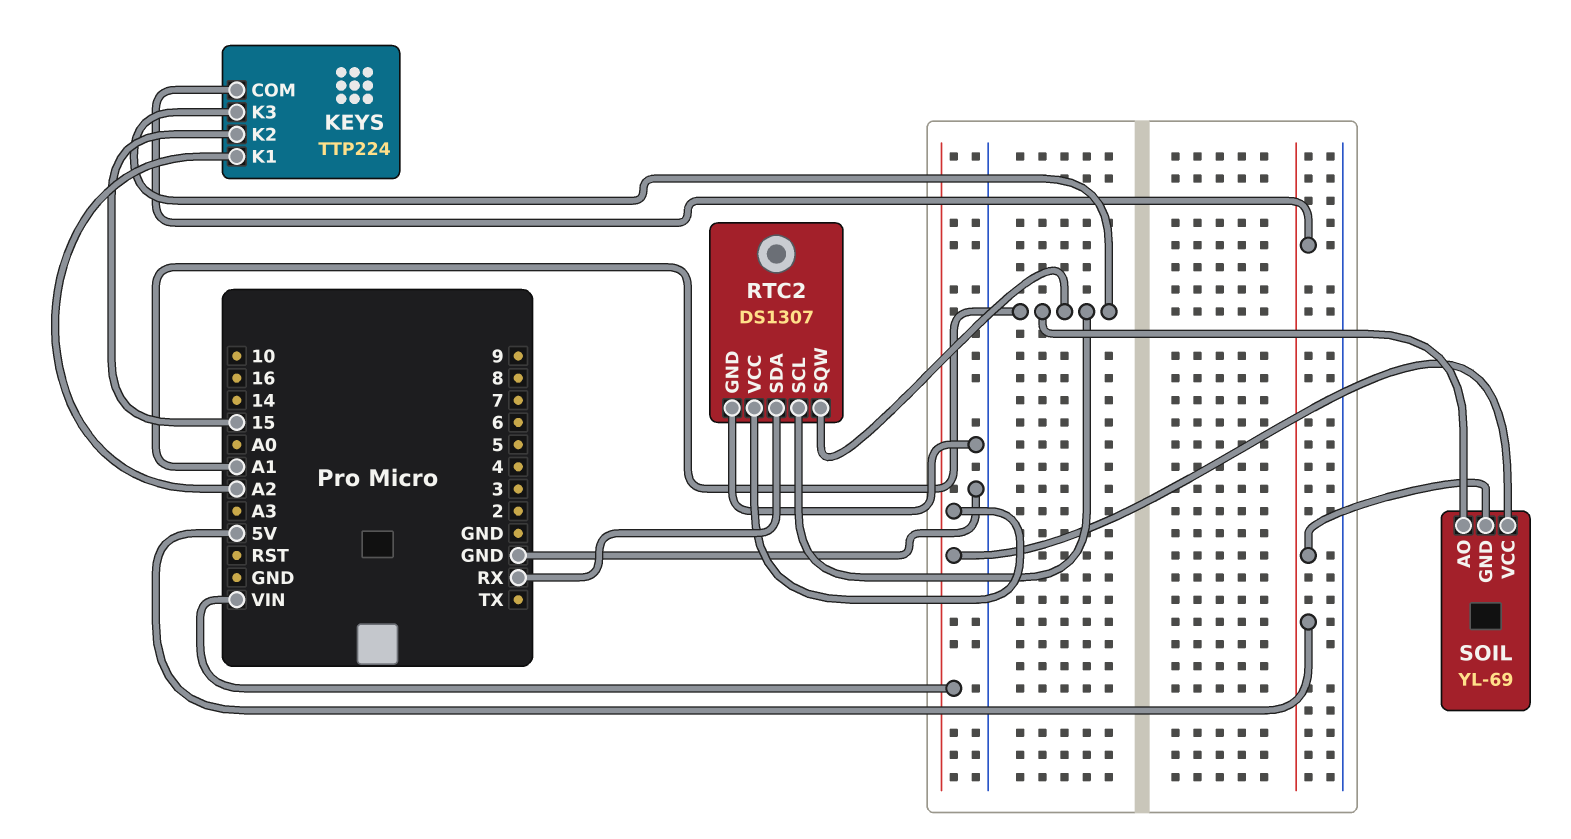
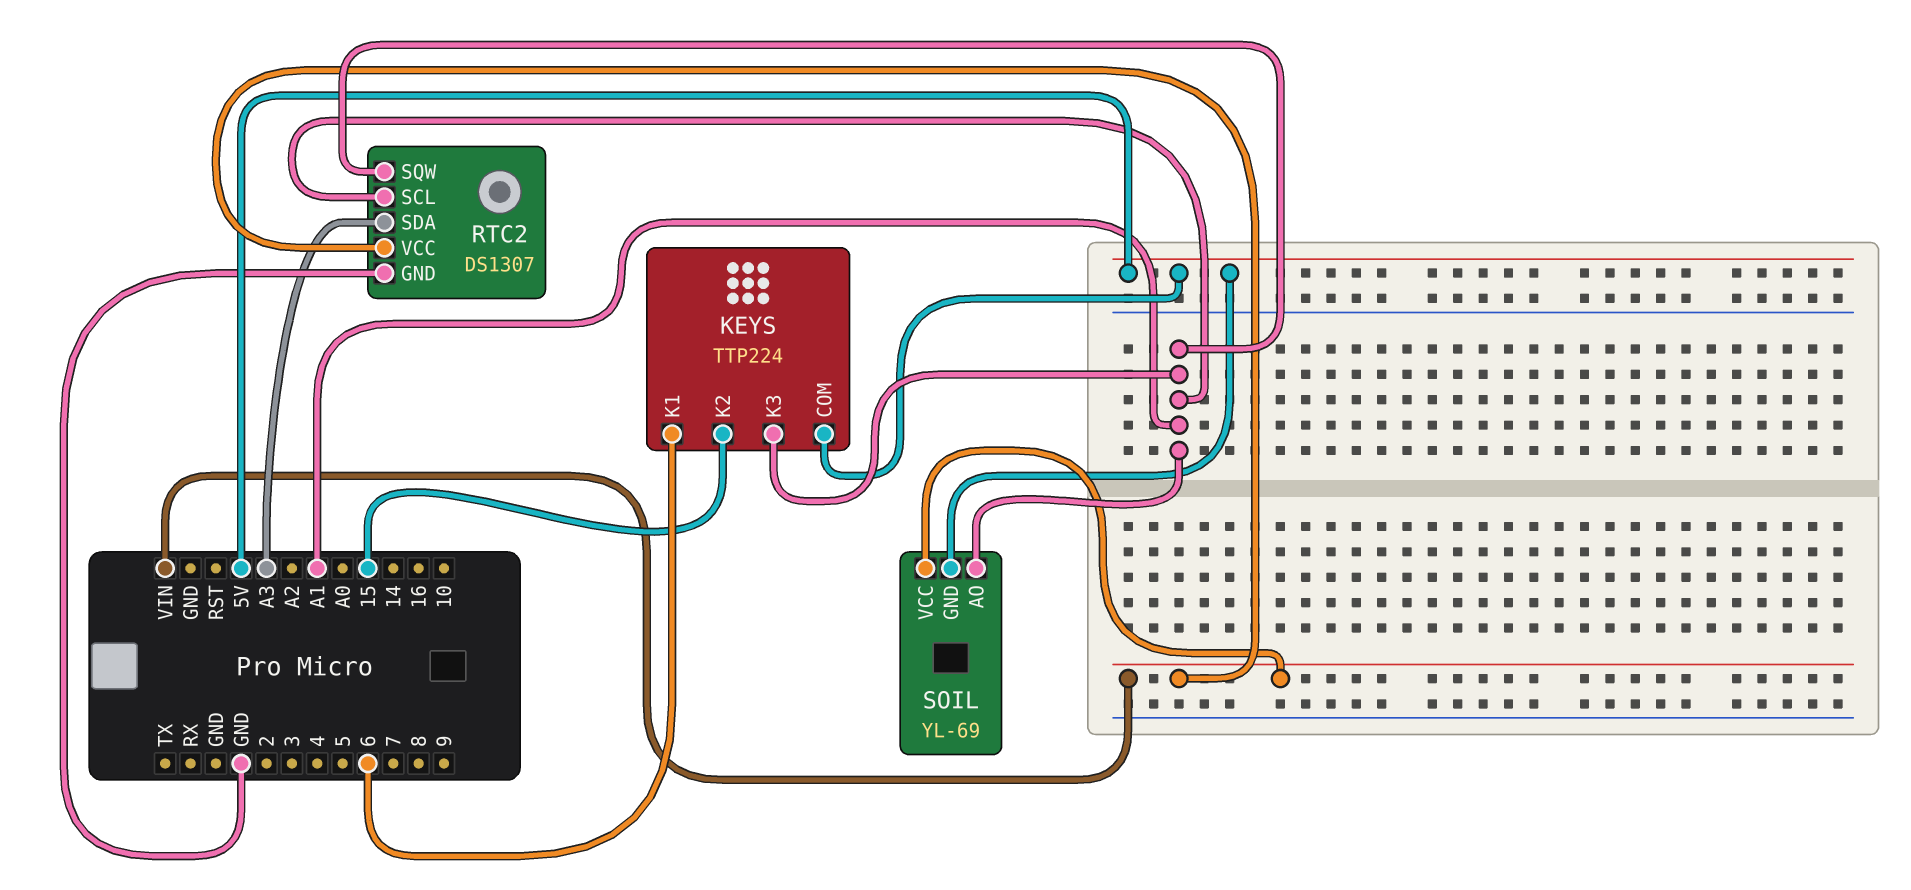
KEYS pin K1: A2 -> 6
RTC2 pin SDA: RX -> A3

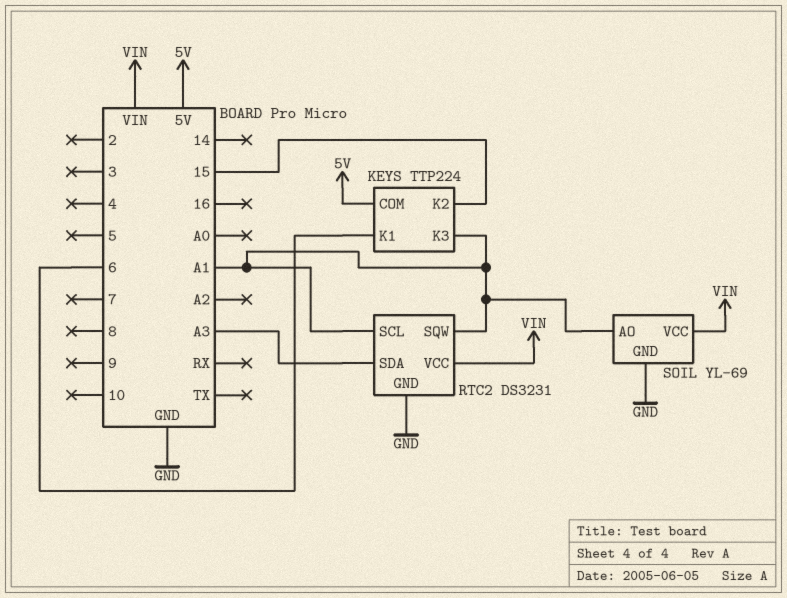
RTC2: DS1307 -> DS3231
SOIL pin GND: 5V -> GND

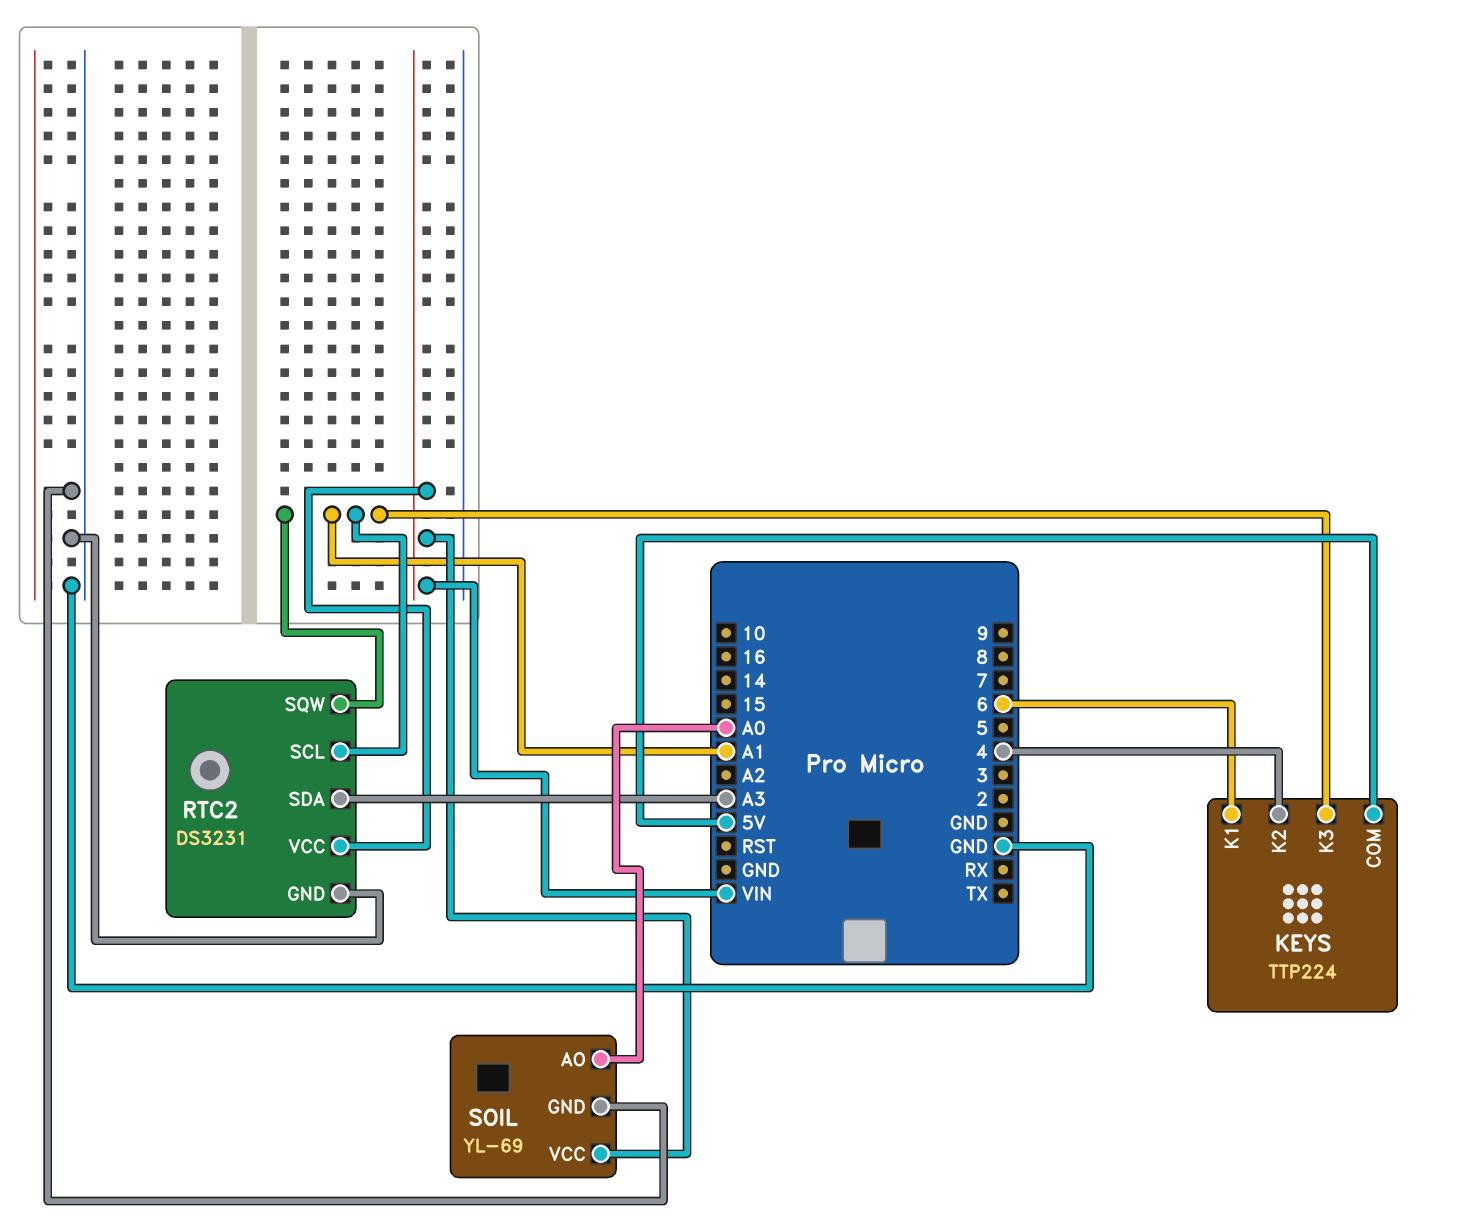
KEYS pin K2: 15 -> 4
SOIL pin AO: A1 -> A0

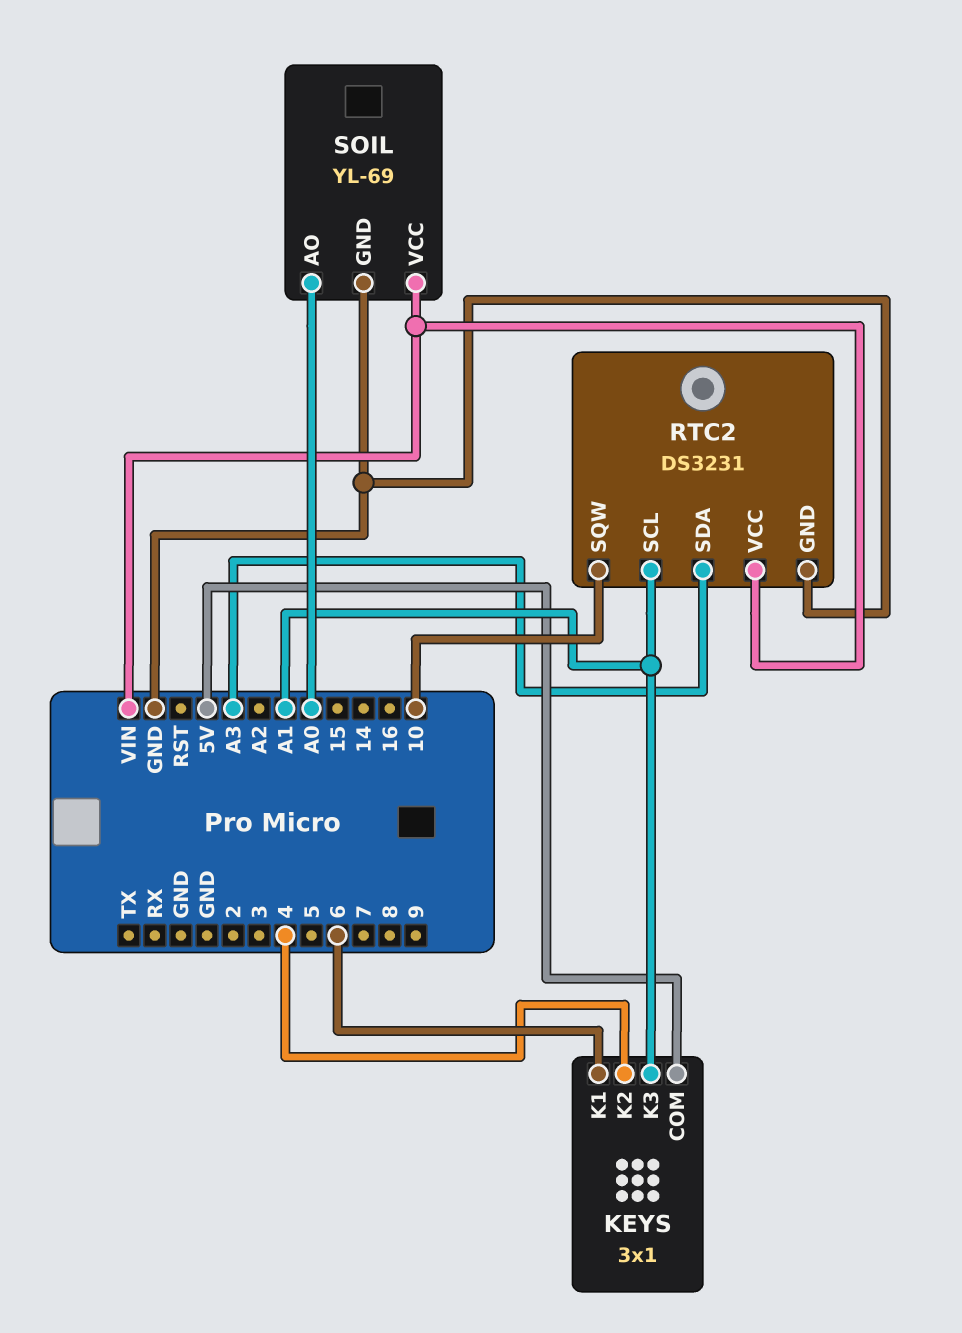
KEYS: TTP224 -> 3x1
RTC2 pin SQW: A1 -> 10

